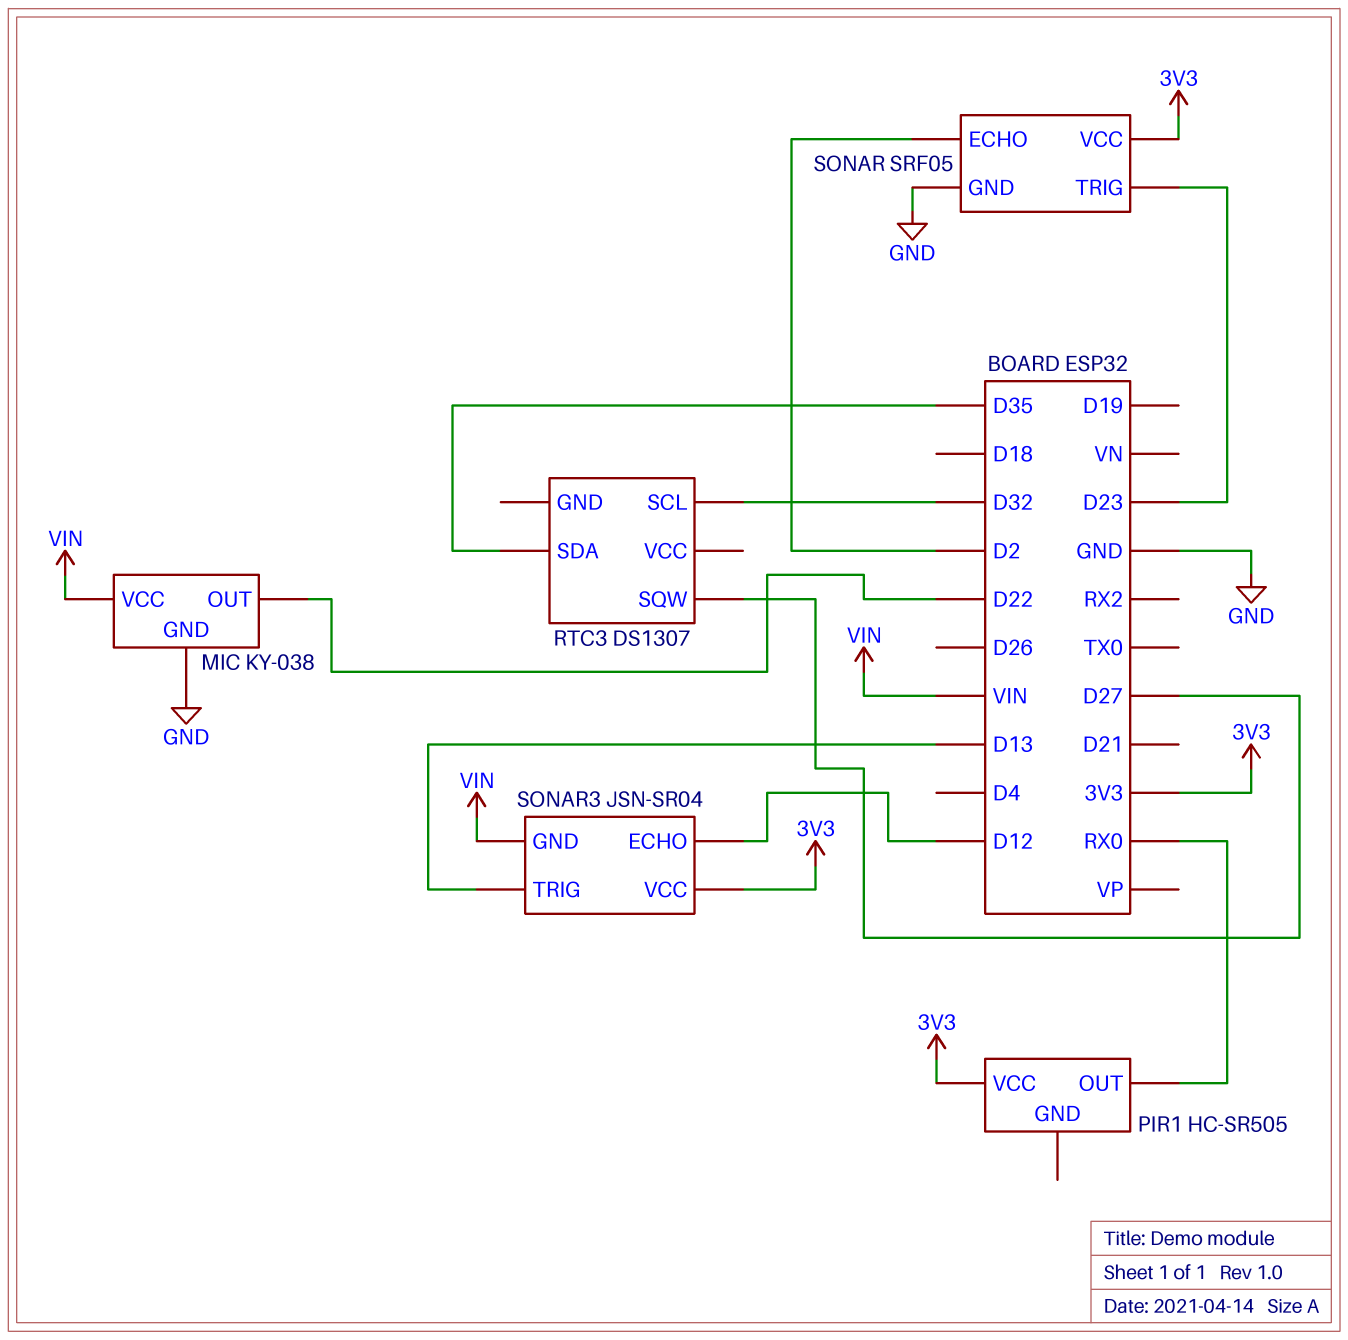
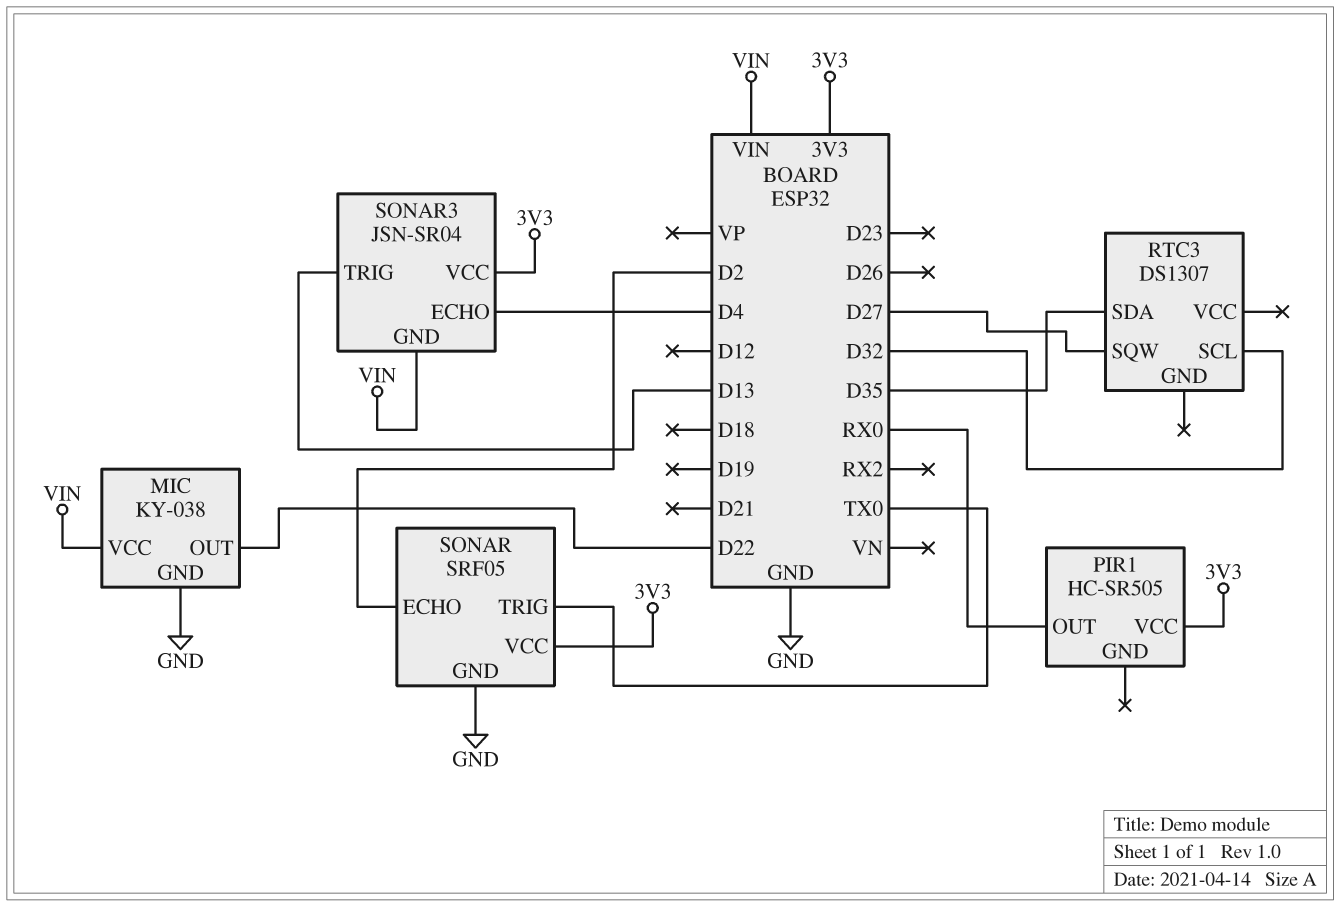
SONAR pin TRIG: D23 -> TX0
SONAR3 pin ECHO: D12 -> D4

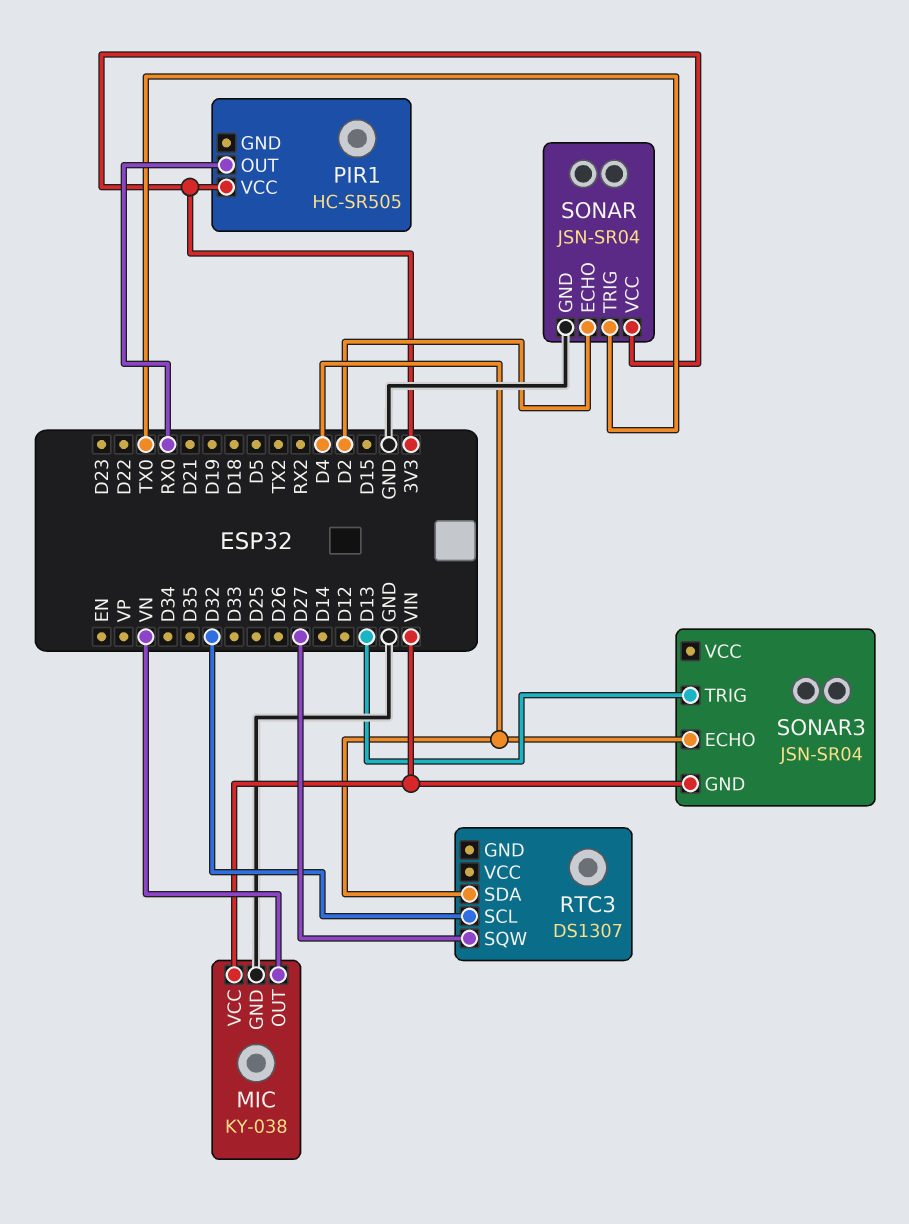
MIC pin OUT: D22 -> VN
RTC3 pin SDA: D35 -> D4
SONAR: SRF05 -> JSN-SR04
SONAR3 pin VCC: 3V3 -> none

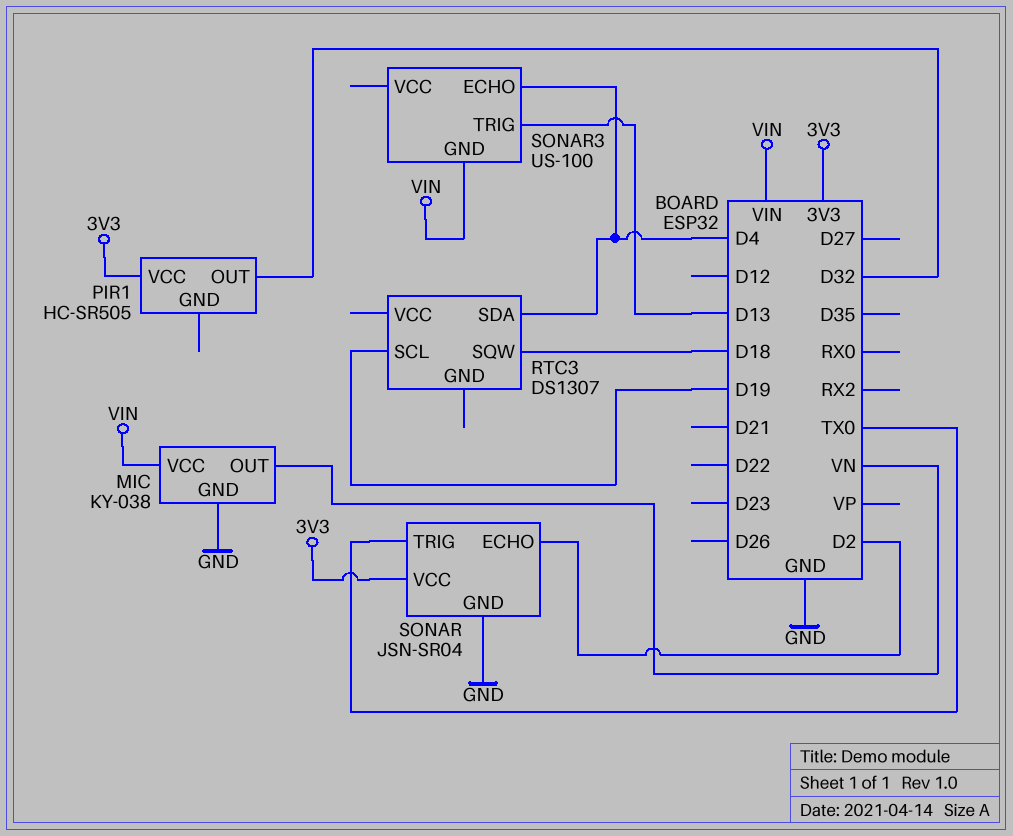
PIR1 pin OUT: RX0 -> D32
RTC3 pin SCL: D32 -> D19
RTC3 pin SQW: D27 -> D18
SONAR3: JSN-SR04 -> US-100

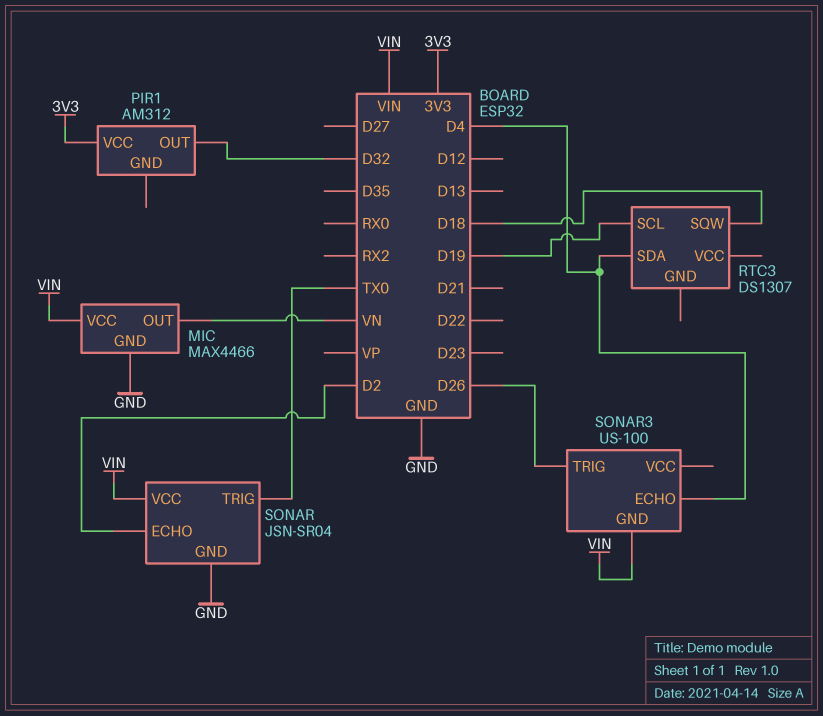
MIC: KY-038 -> MAX4466
PIR1: HC-SR505 -> AM312
SONAR pin VCC: 3V3 -> VIN
SONAR3 pin TRIG: D13 -> D26

